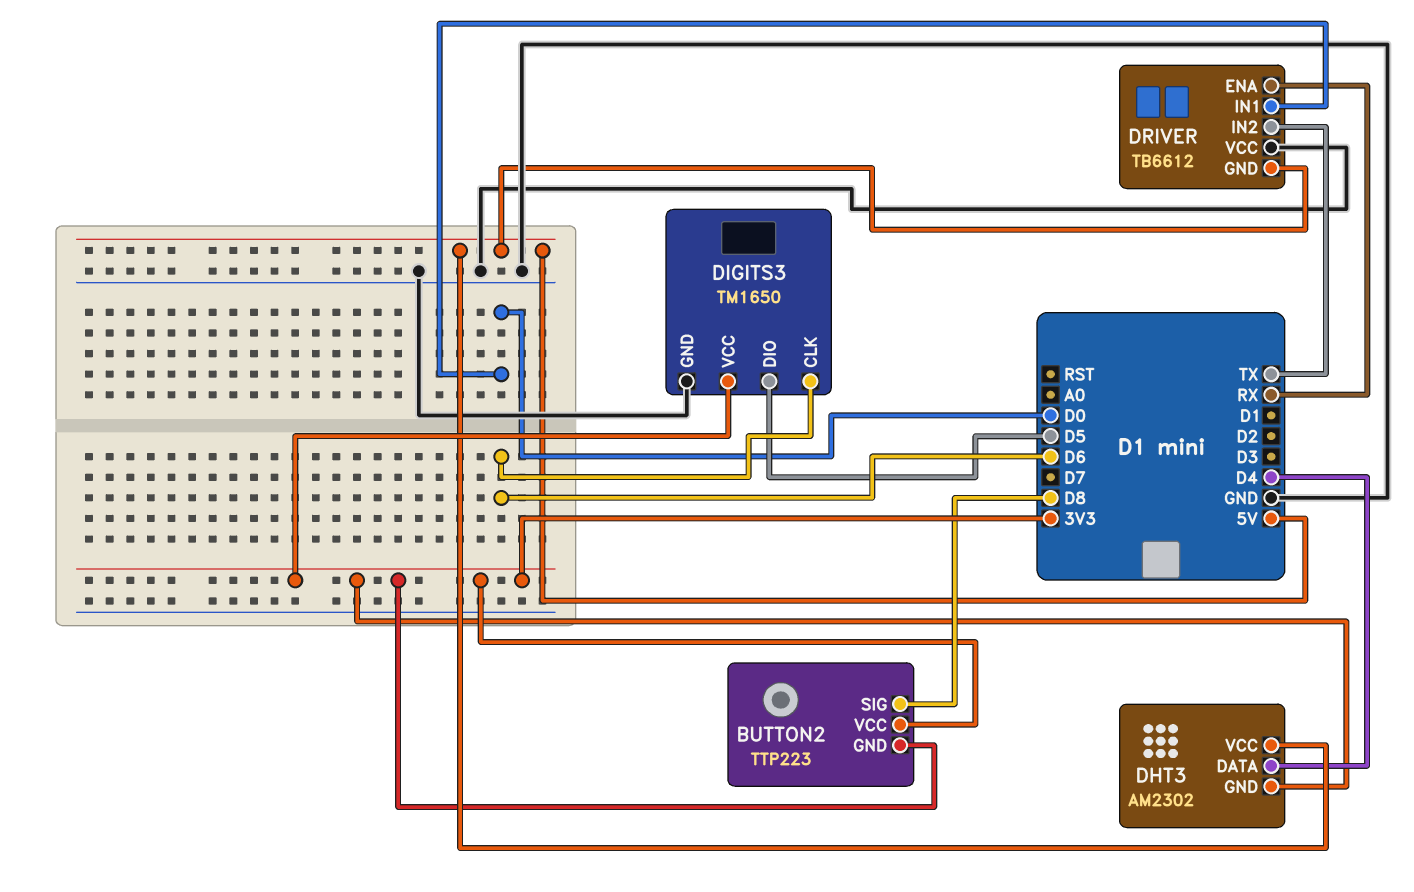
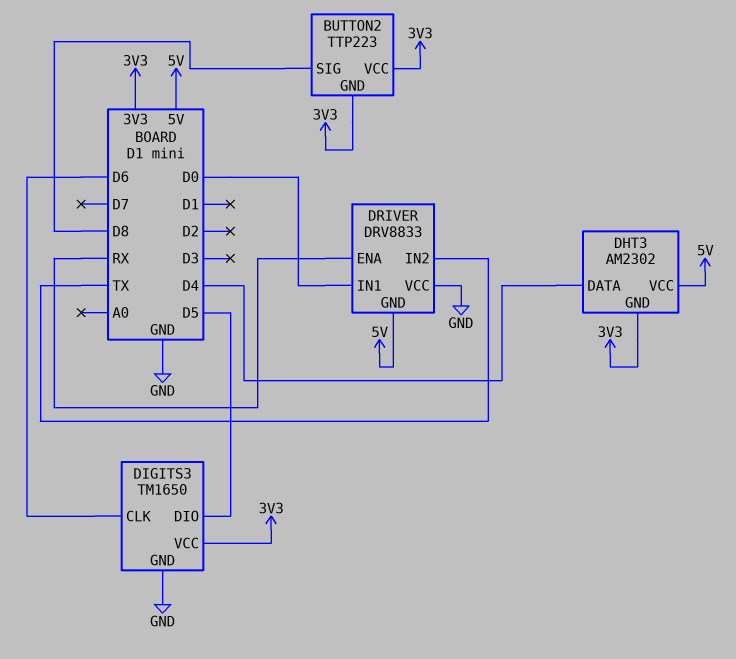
DRIVER: TB6612 -> DRV8833

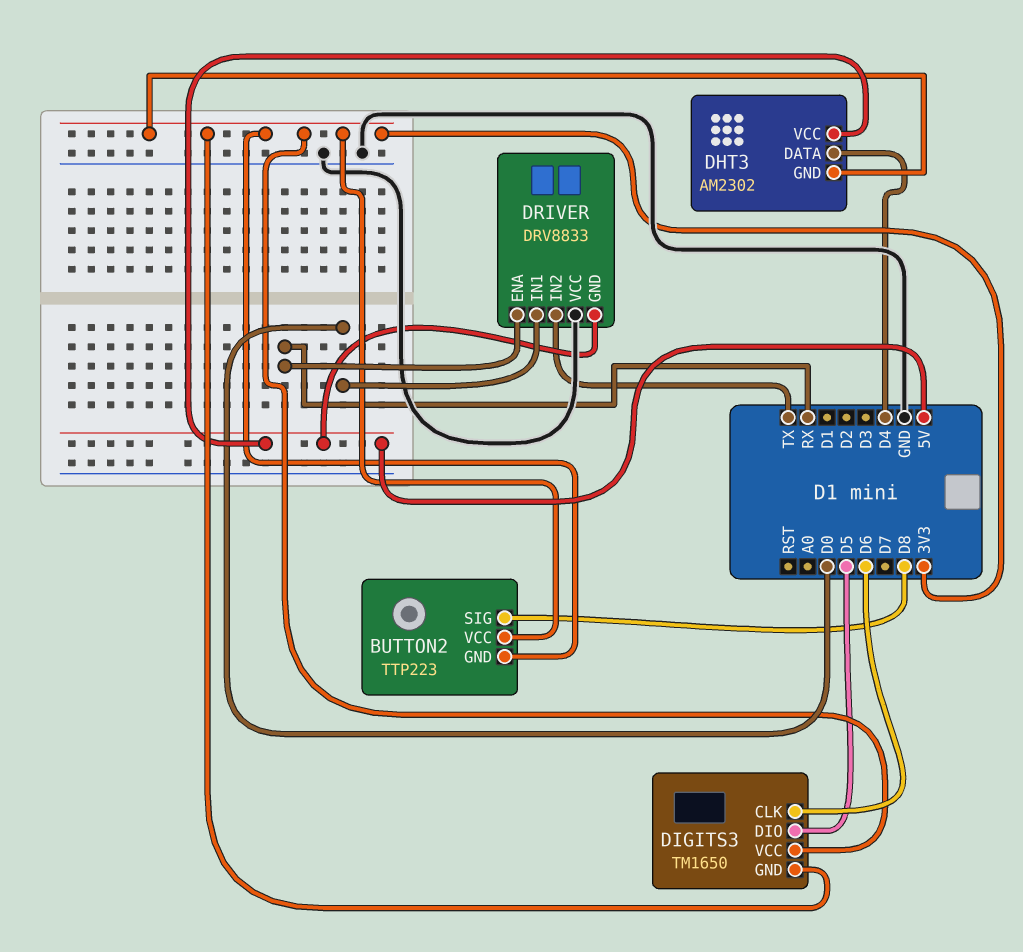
DIGITS3 pin GND: GND -> 3V3

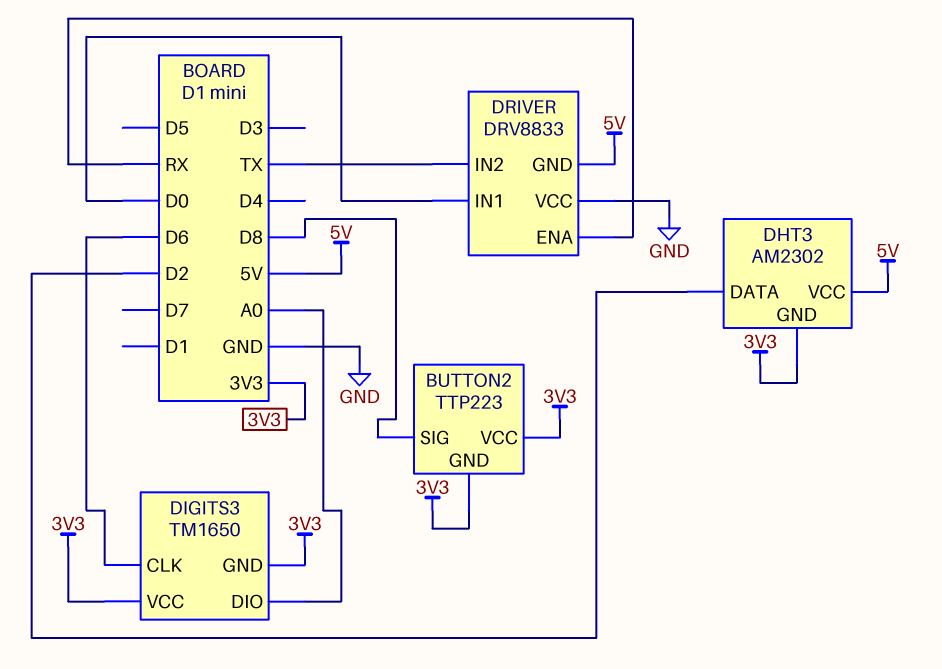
DHT3 pin DATA: D4 -> D2
DIGITS3 pin DIO: D5 -> A0

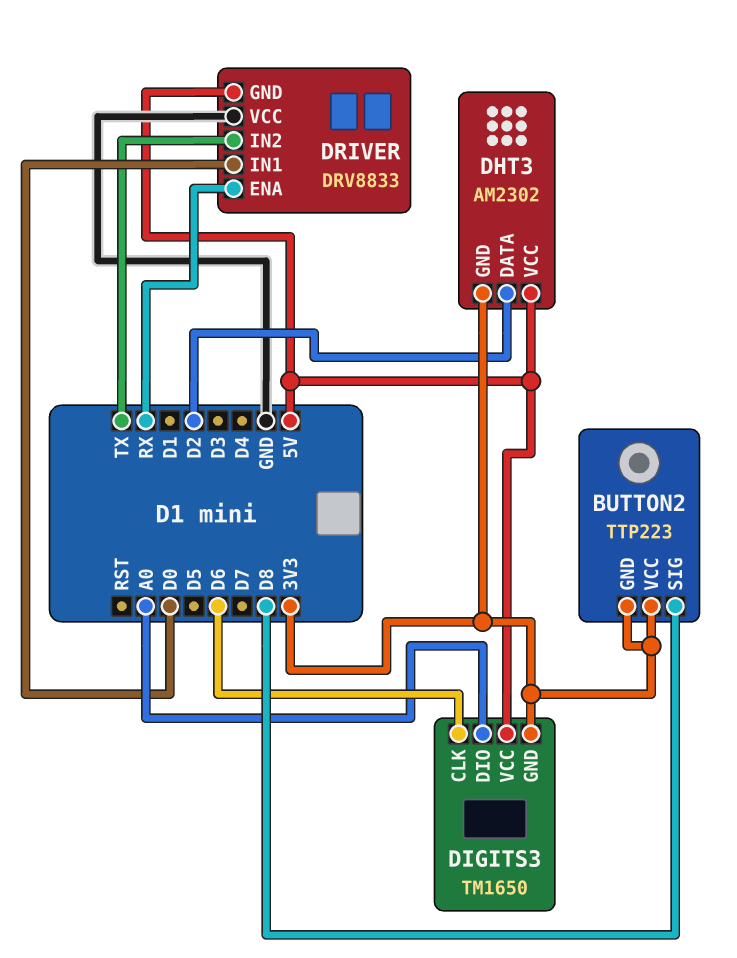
DIGITS3 pin VCC: 3V3 -> 5V

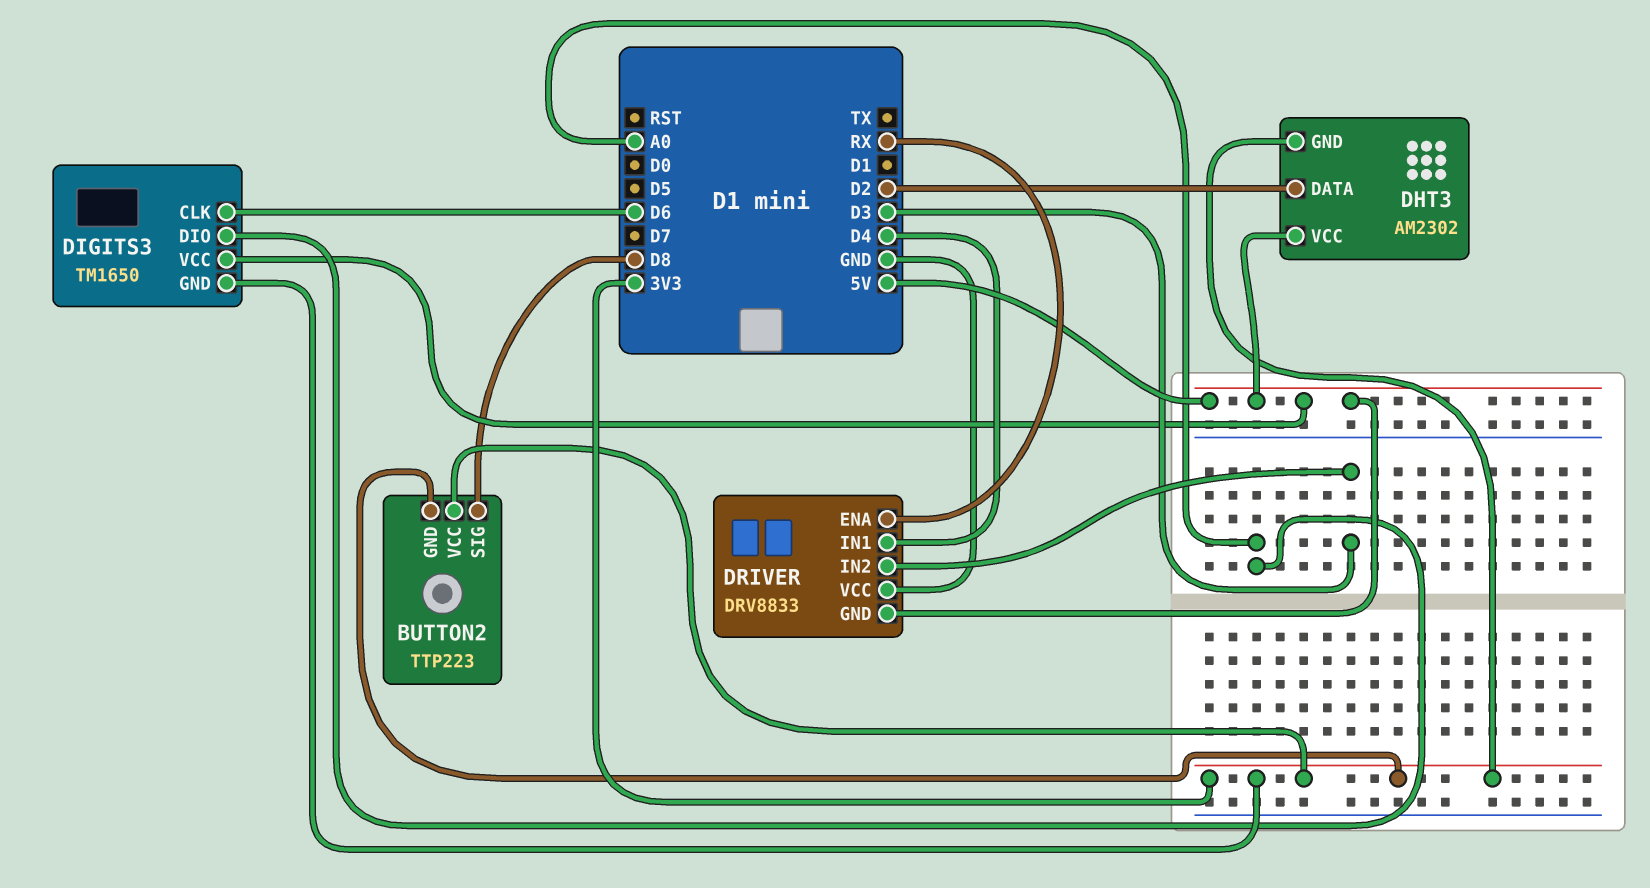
DRIVER pin IN1: D0 -> D4
DRIVER pin IN2: TX -> D3

